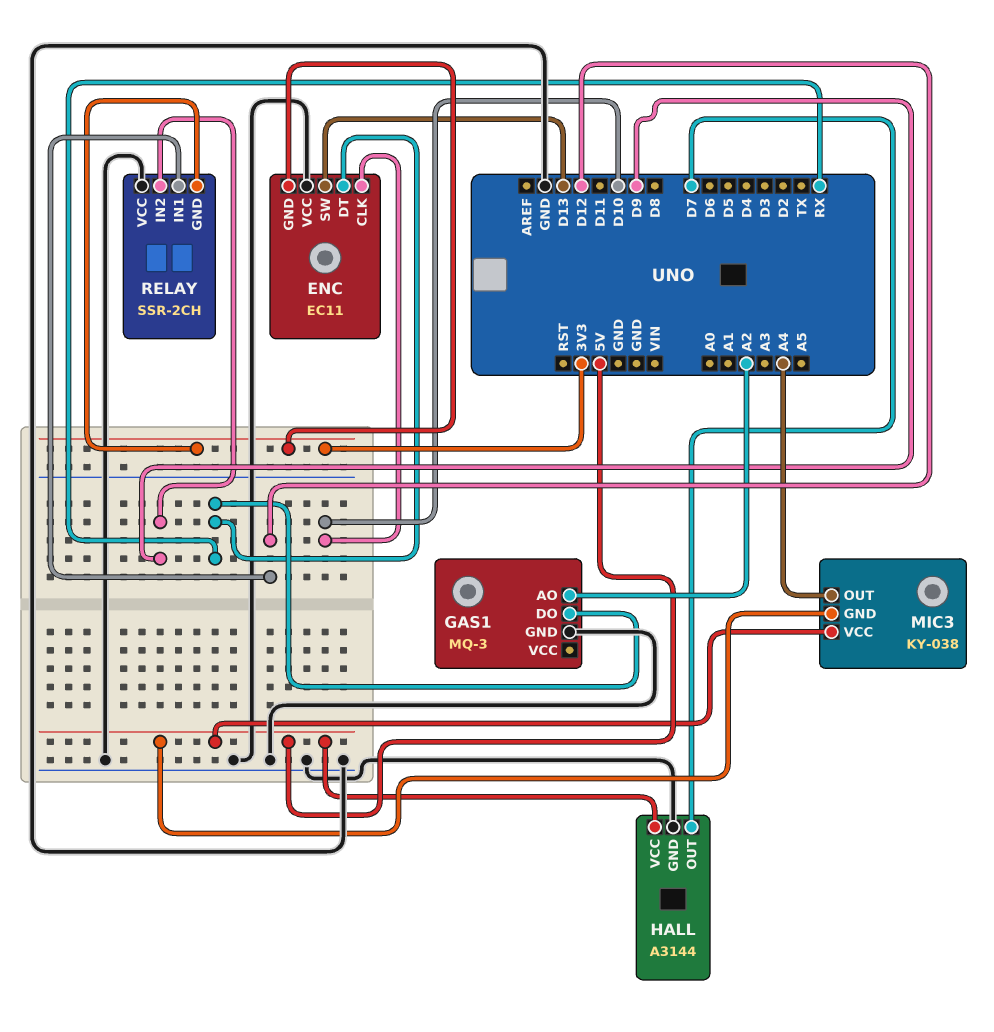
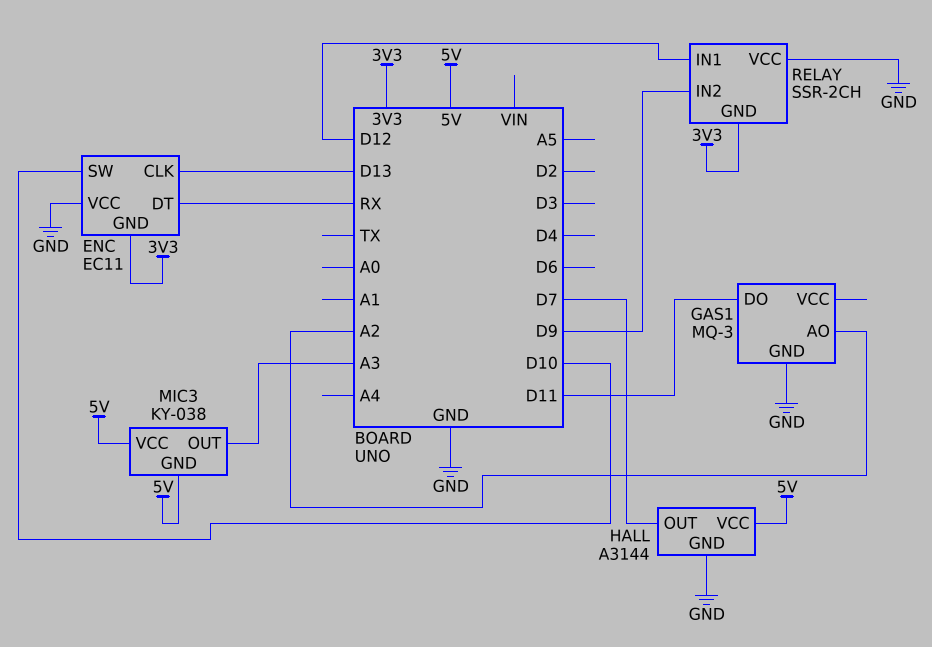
ENC pin CLK: D10 -> D13
ENC pin SW: D13 -> D10
GAS1 pin DO: RX -> D11
MIC3 pin OUT: A4 -> A3

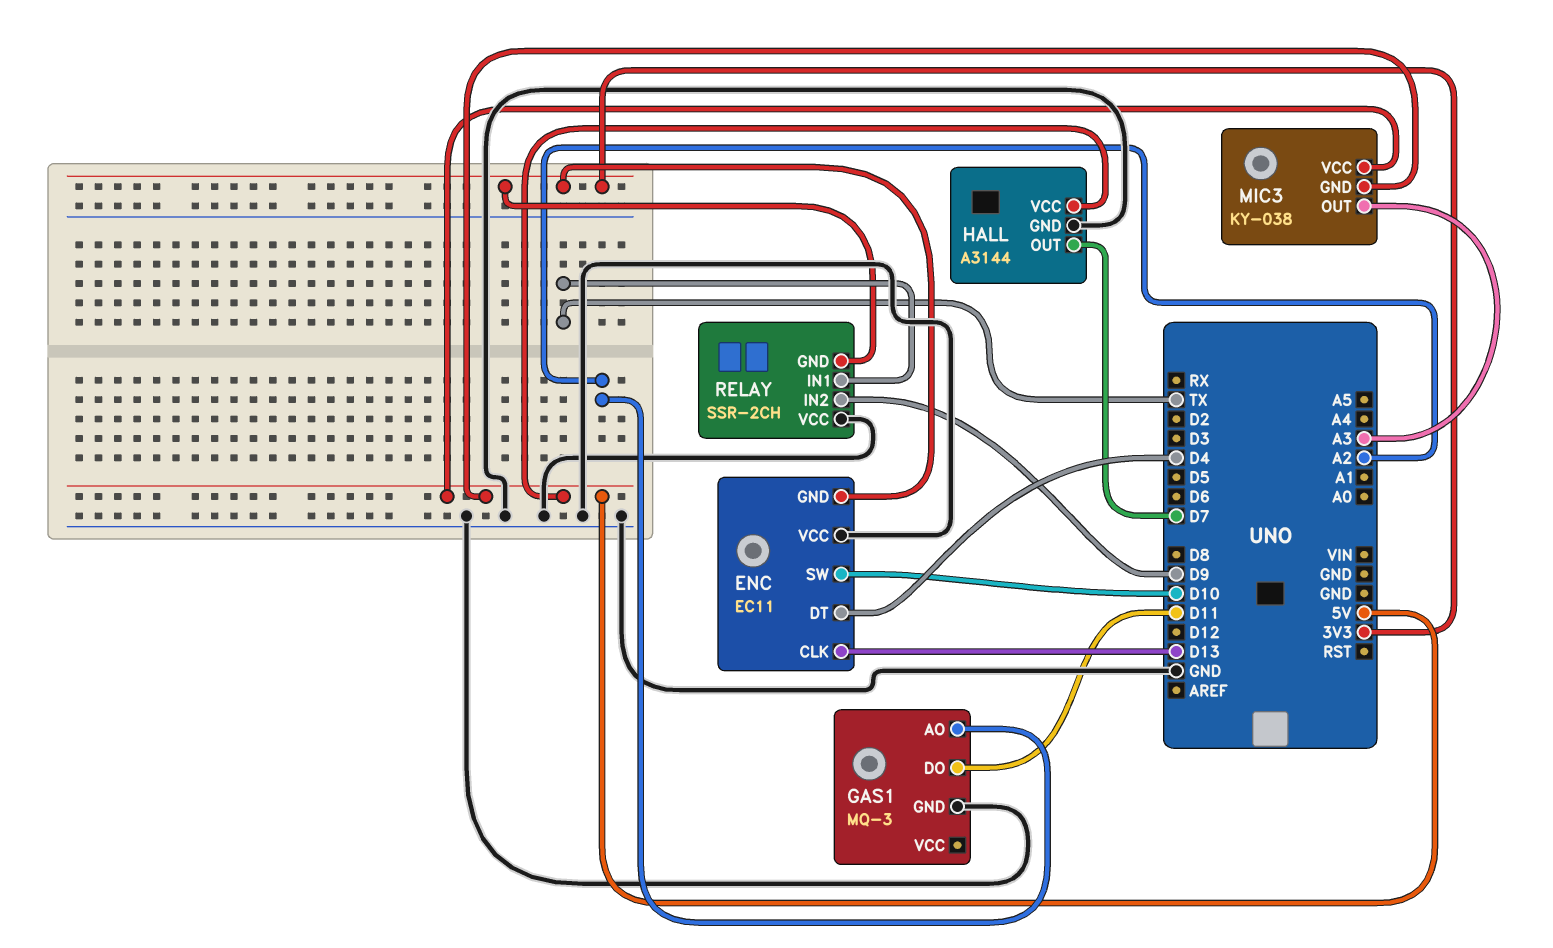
ENC pin DT: RX -> D4
RELAY pin IN1: D12 -> TX

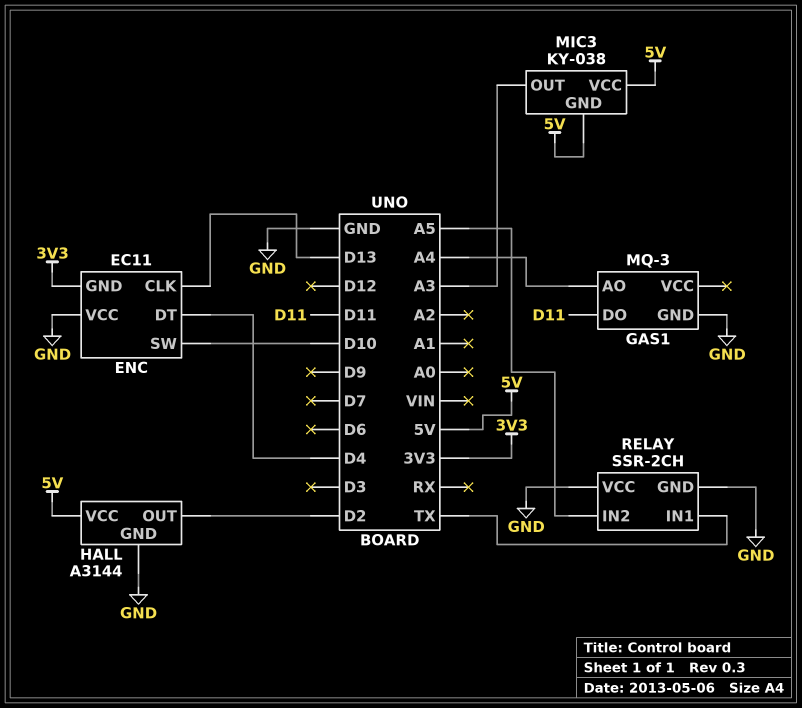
GAS1 pin AO: A2 -> A4
HALL pin OUT: D7 -> D2
RELAY pin GND: 3V3 -> GND
RELAY pin IN2: D9 -> A5

